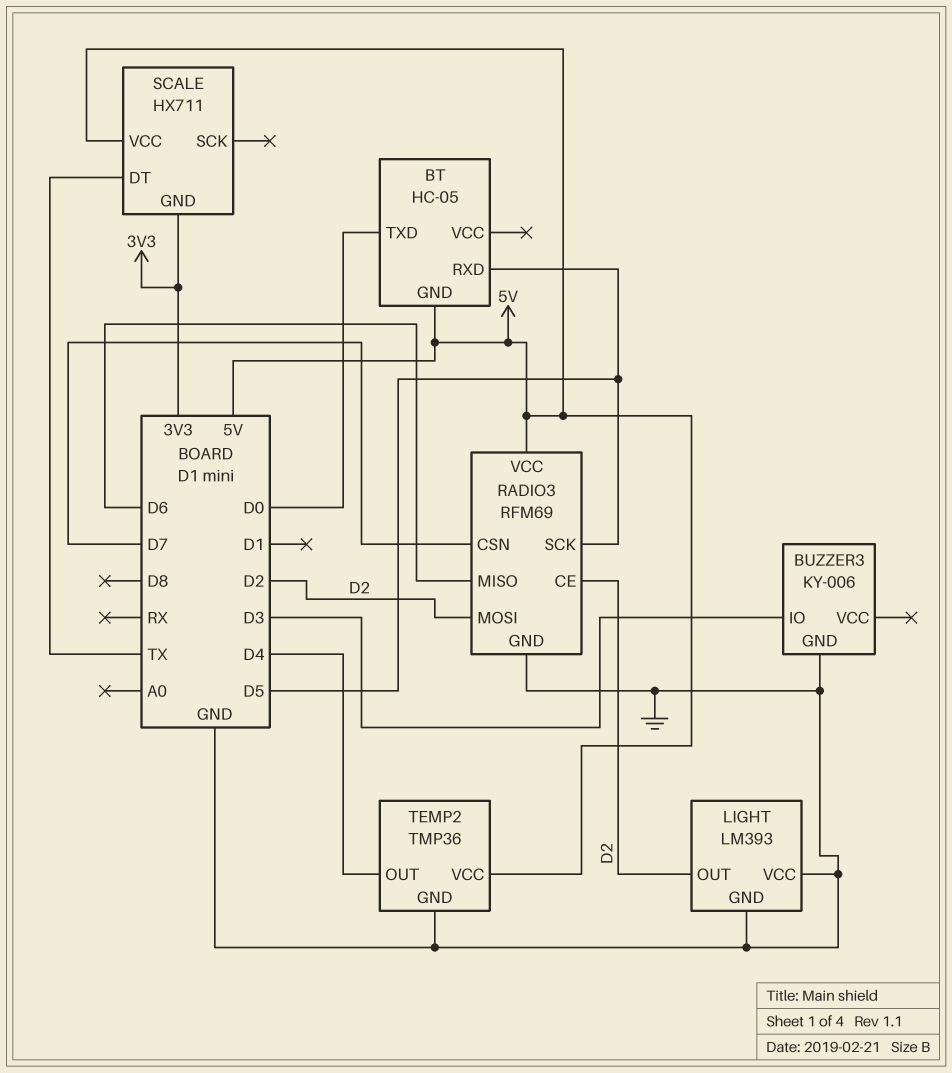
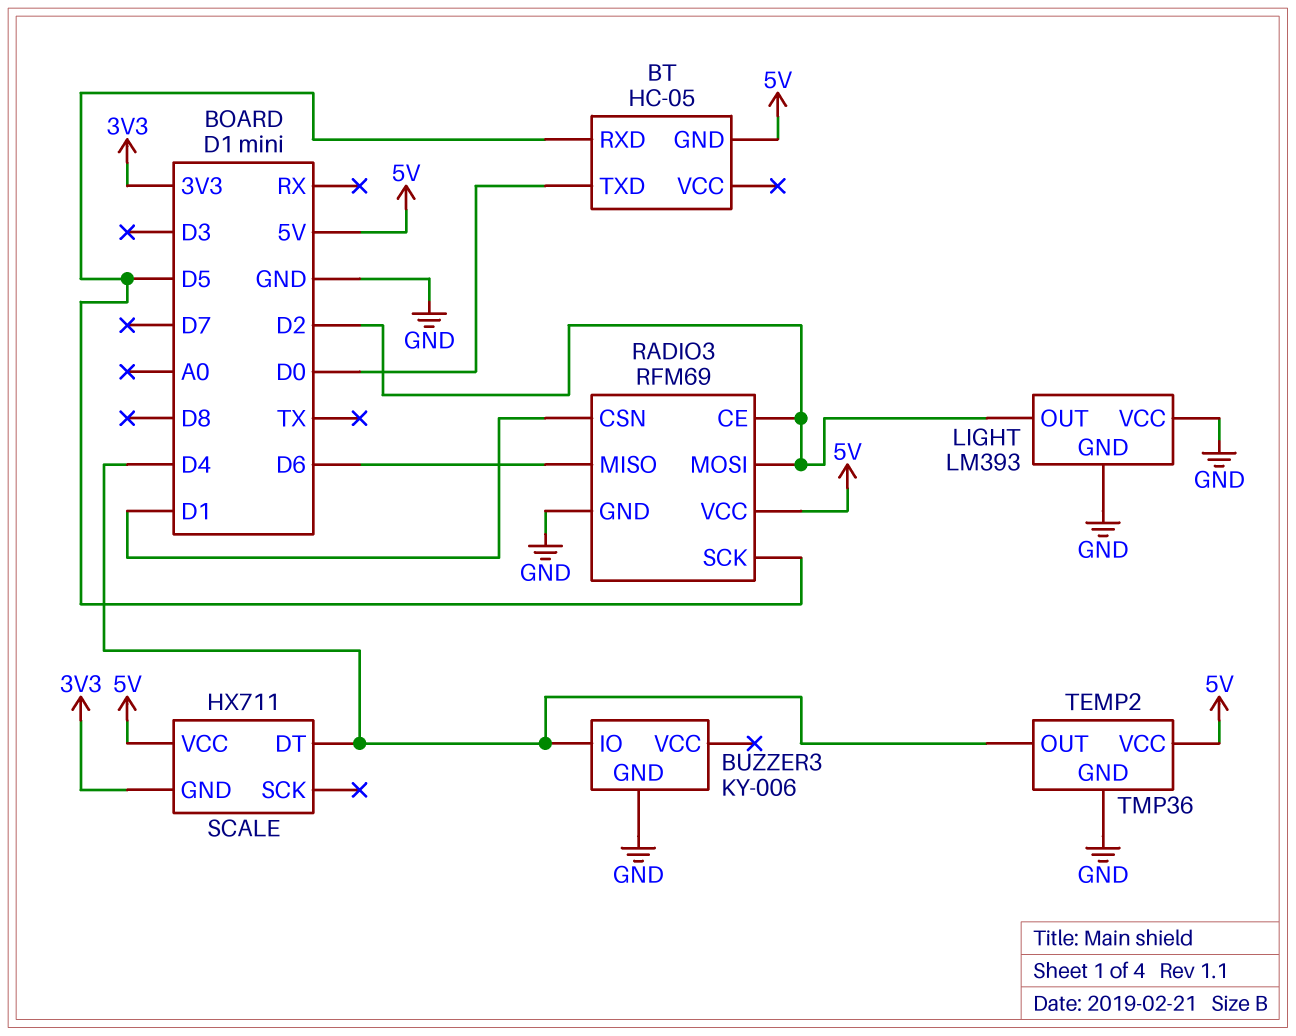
BUZZER3 pin IO: D3 -> D4
RADIO3 pin CSN: D7 -> D1
SCALE pin DT: TX -> D4

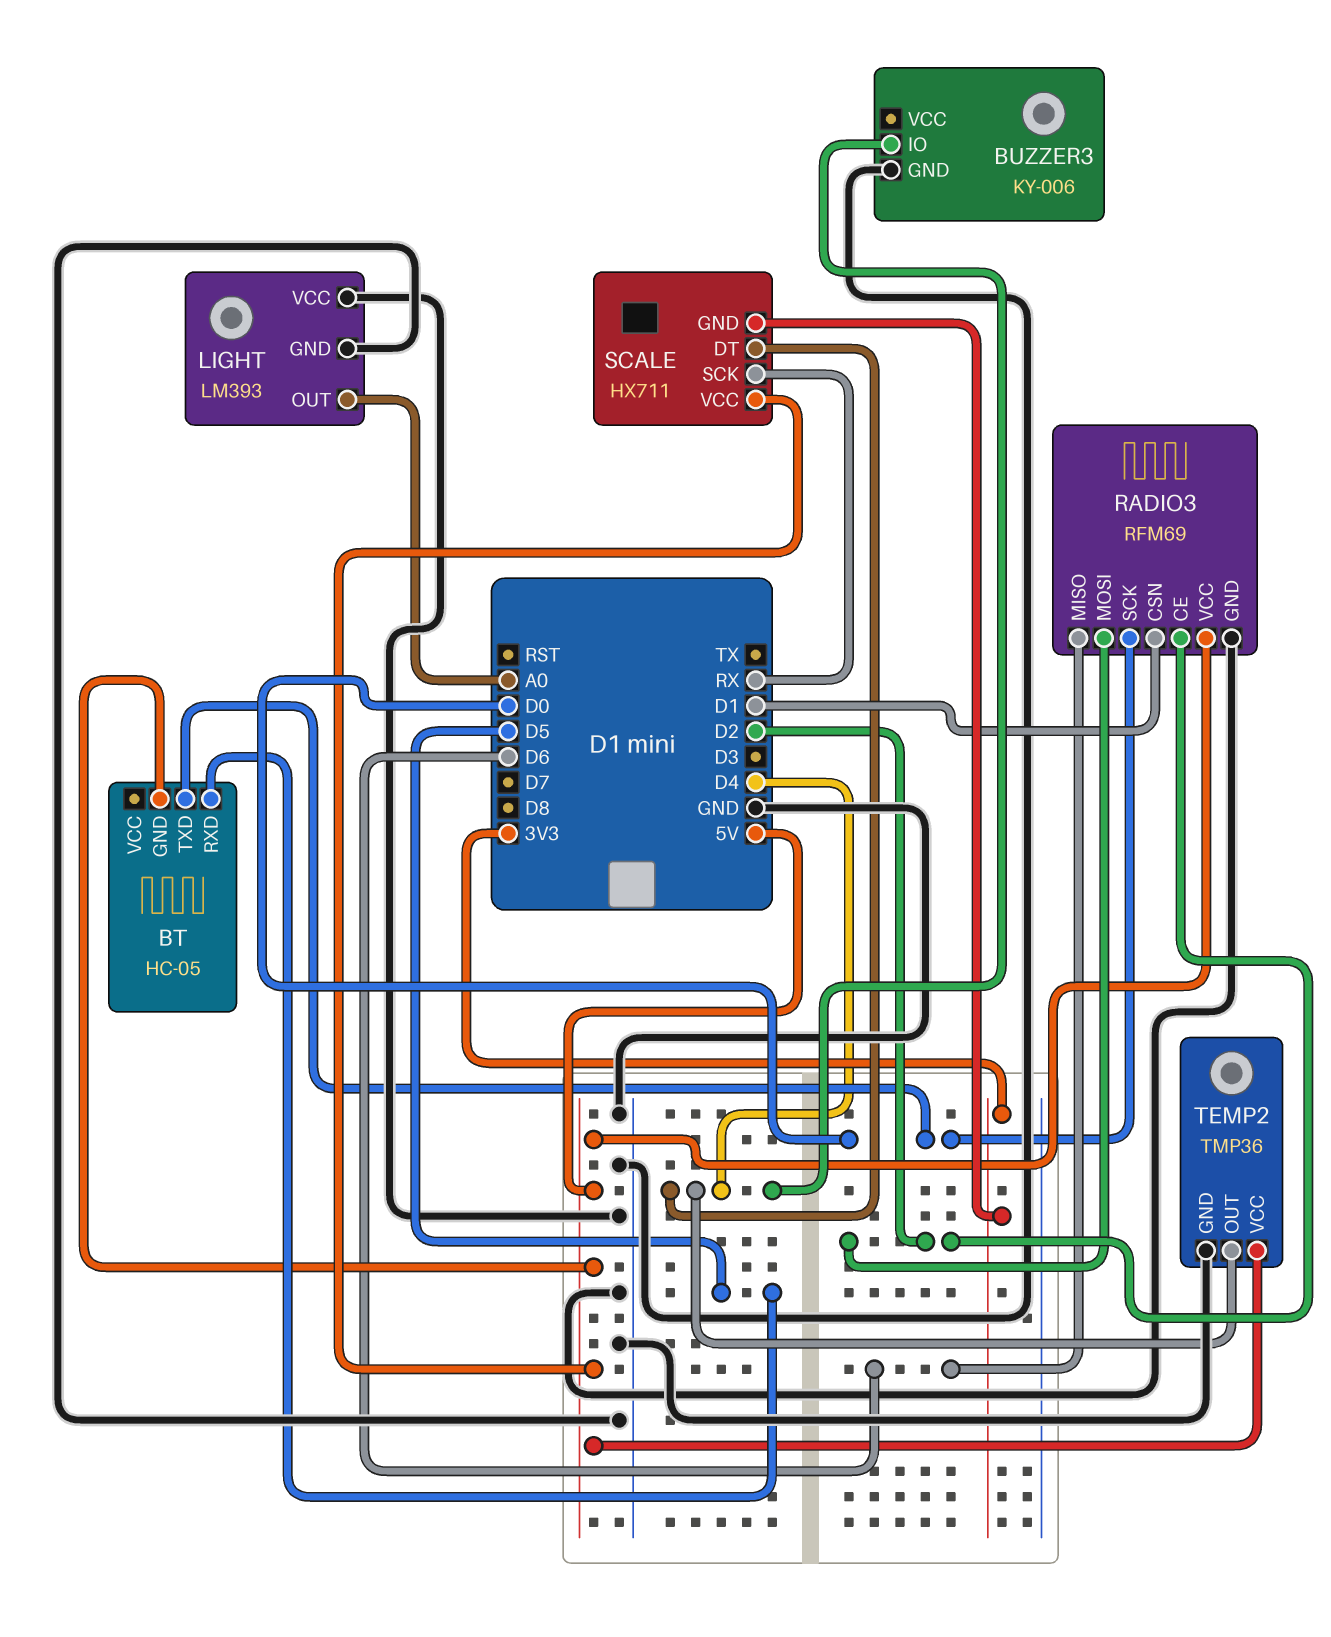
LIGHT pin OUT: D2 -> A0
RADIO3 pin SCK: D5 -> D0
SCALE pin SCK: none -> RX

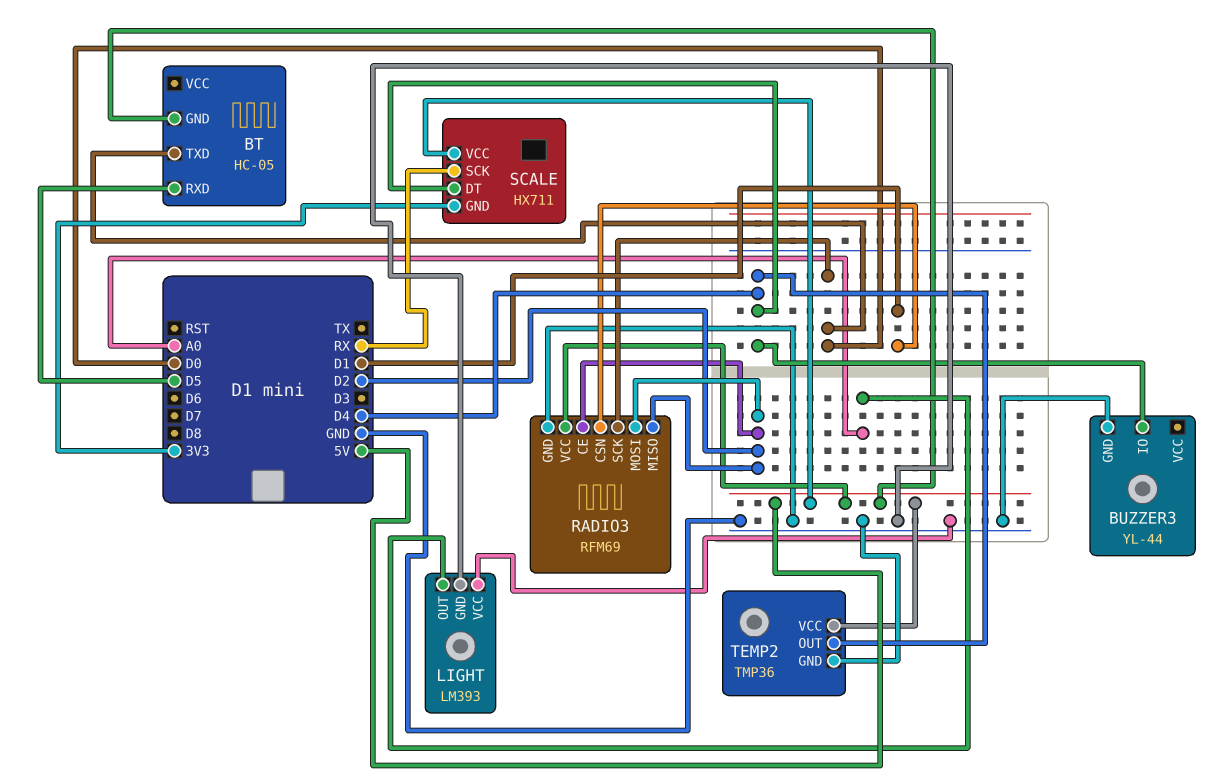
BUZZER3: KY-006 -> YL-44
RADIO3 pin MISO: D6 -> D2

